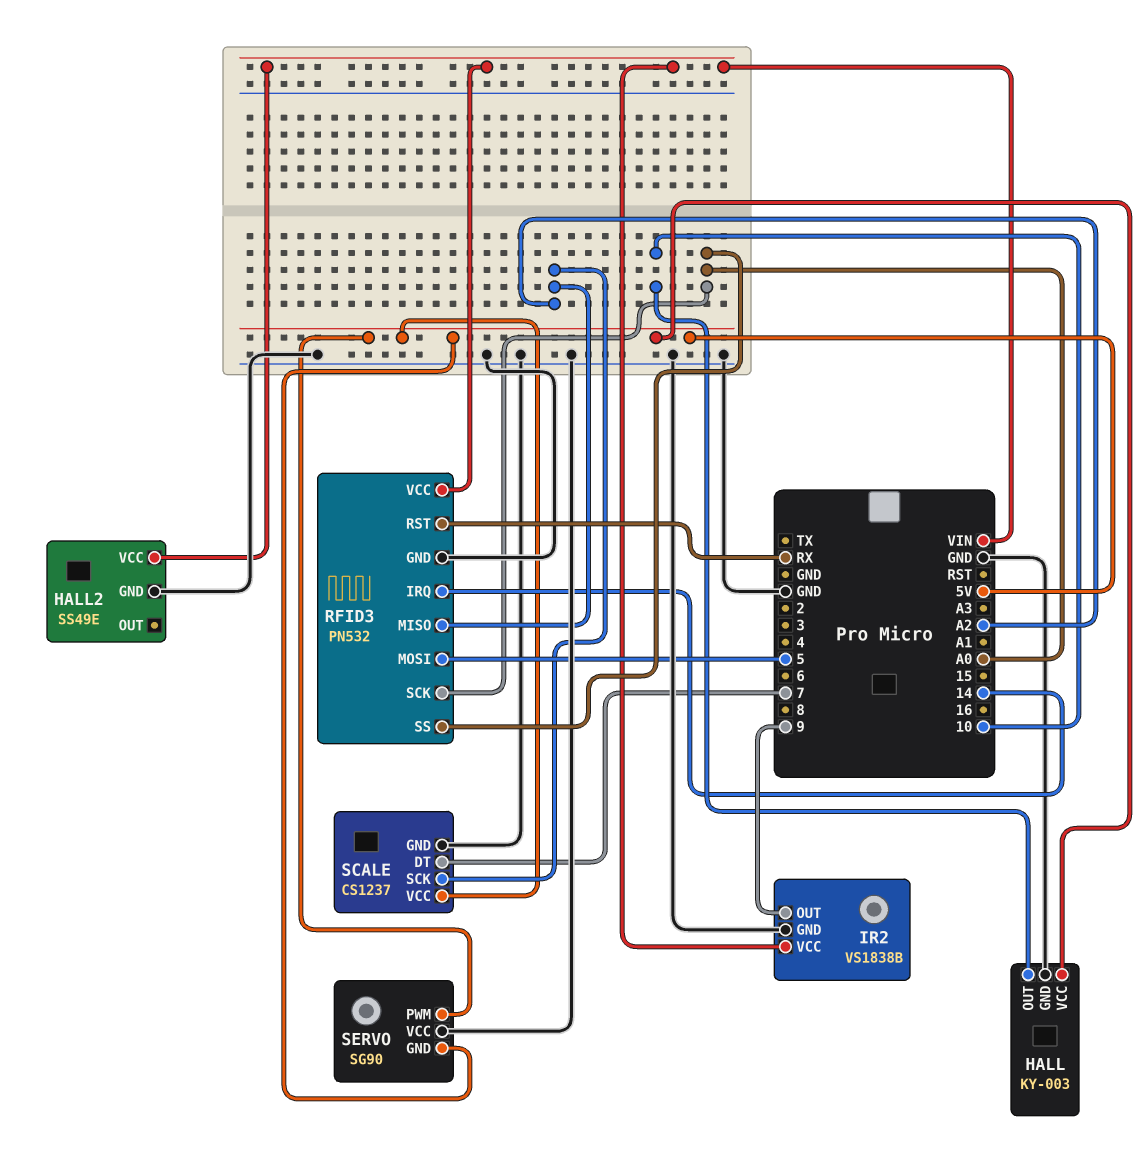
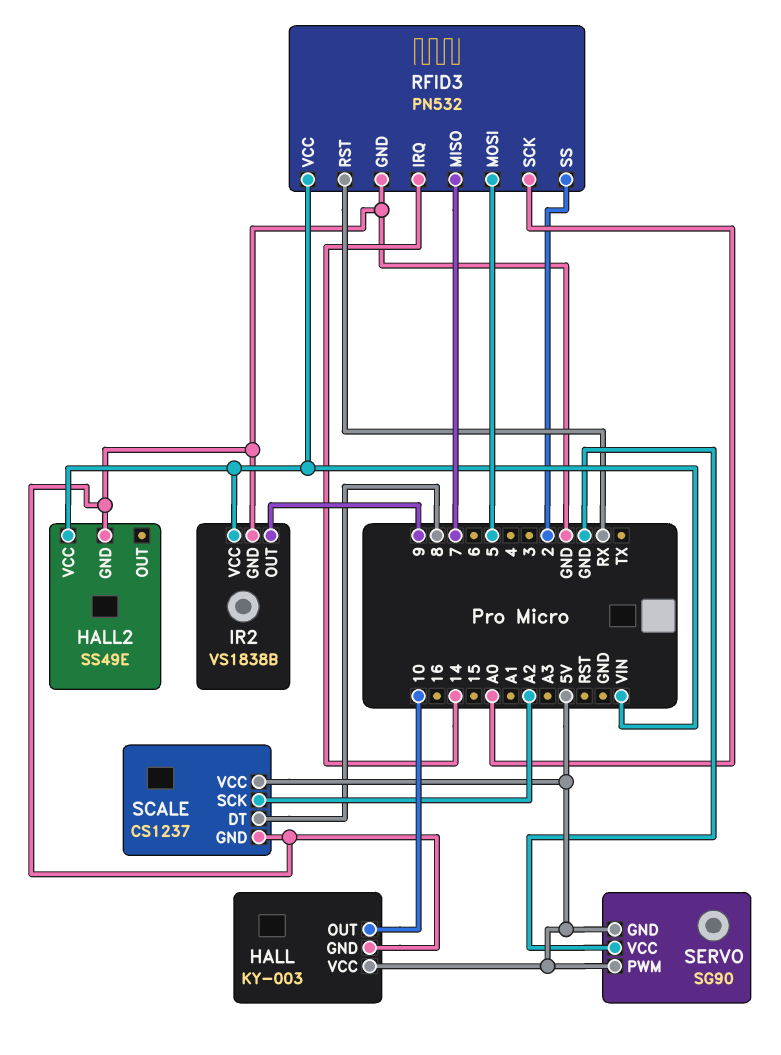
RFID3 pin MISO: A2 -> 7
RFID3 pin SS: A0 -> 2
SCALE pin DT: 7 -> 8

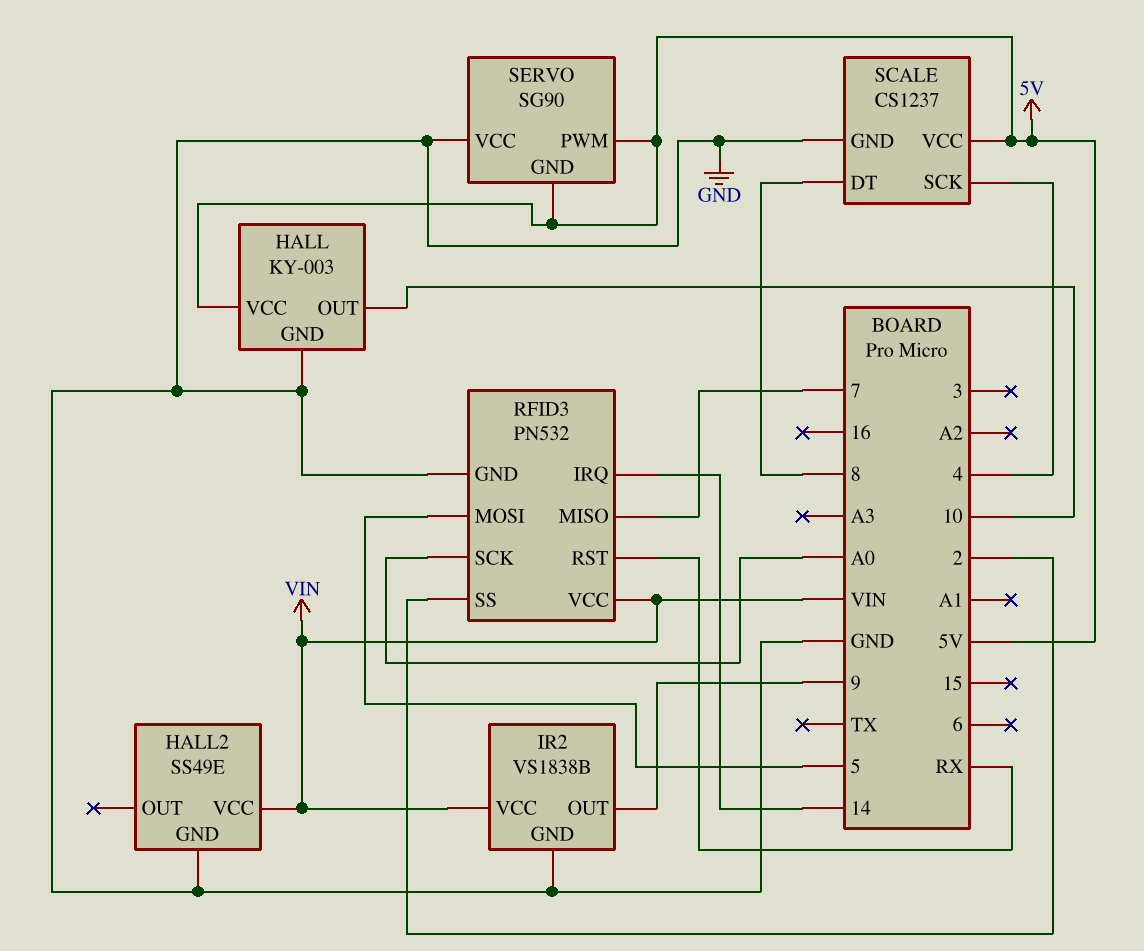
SCALE pin SCK: A2 -> 4

